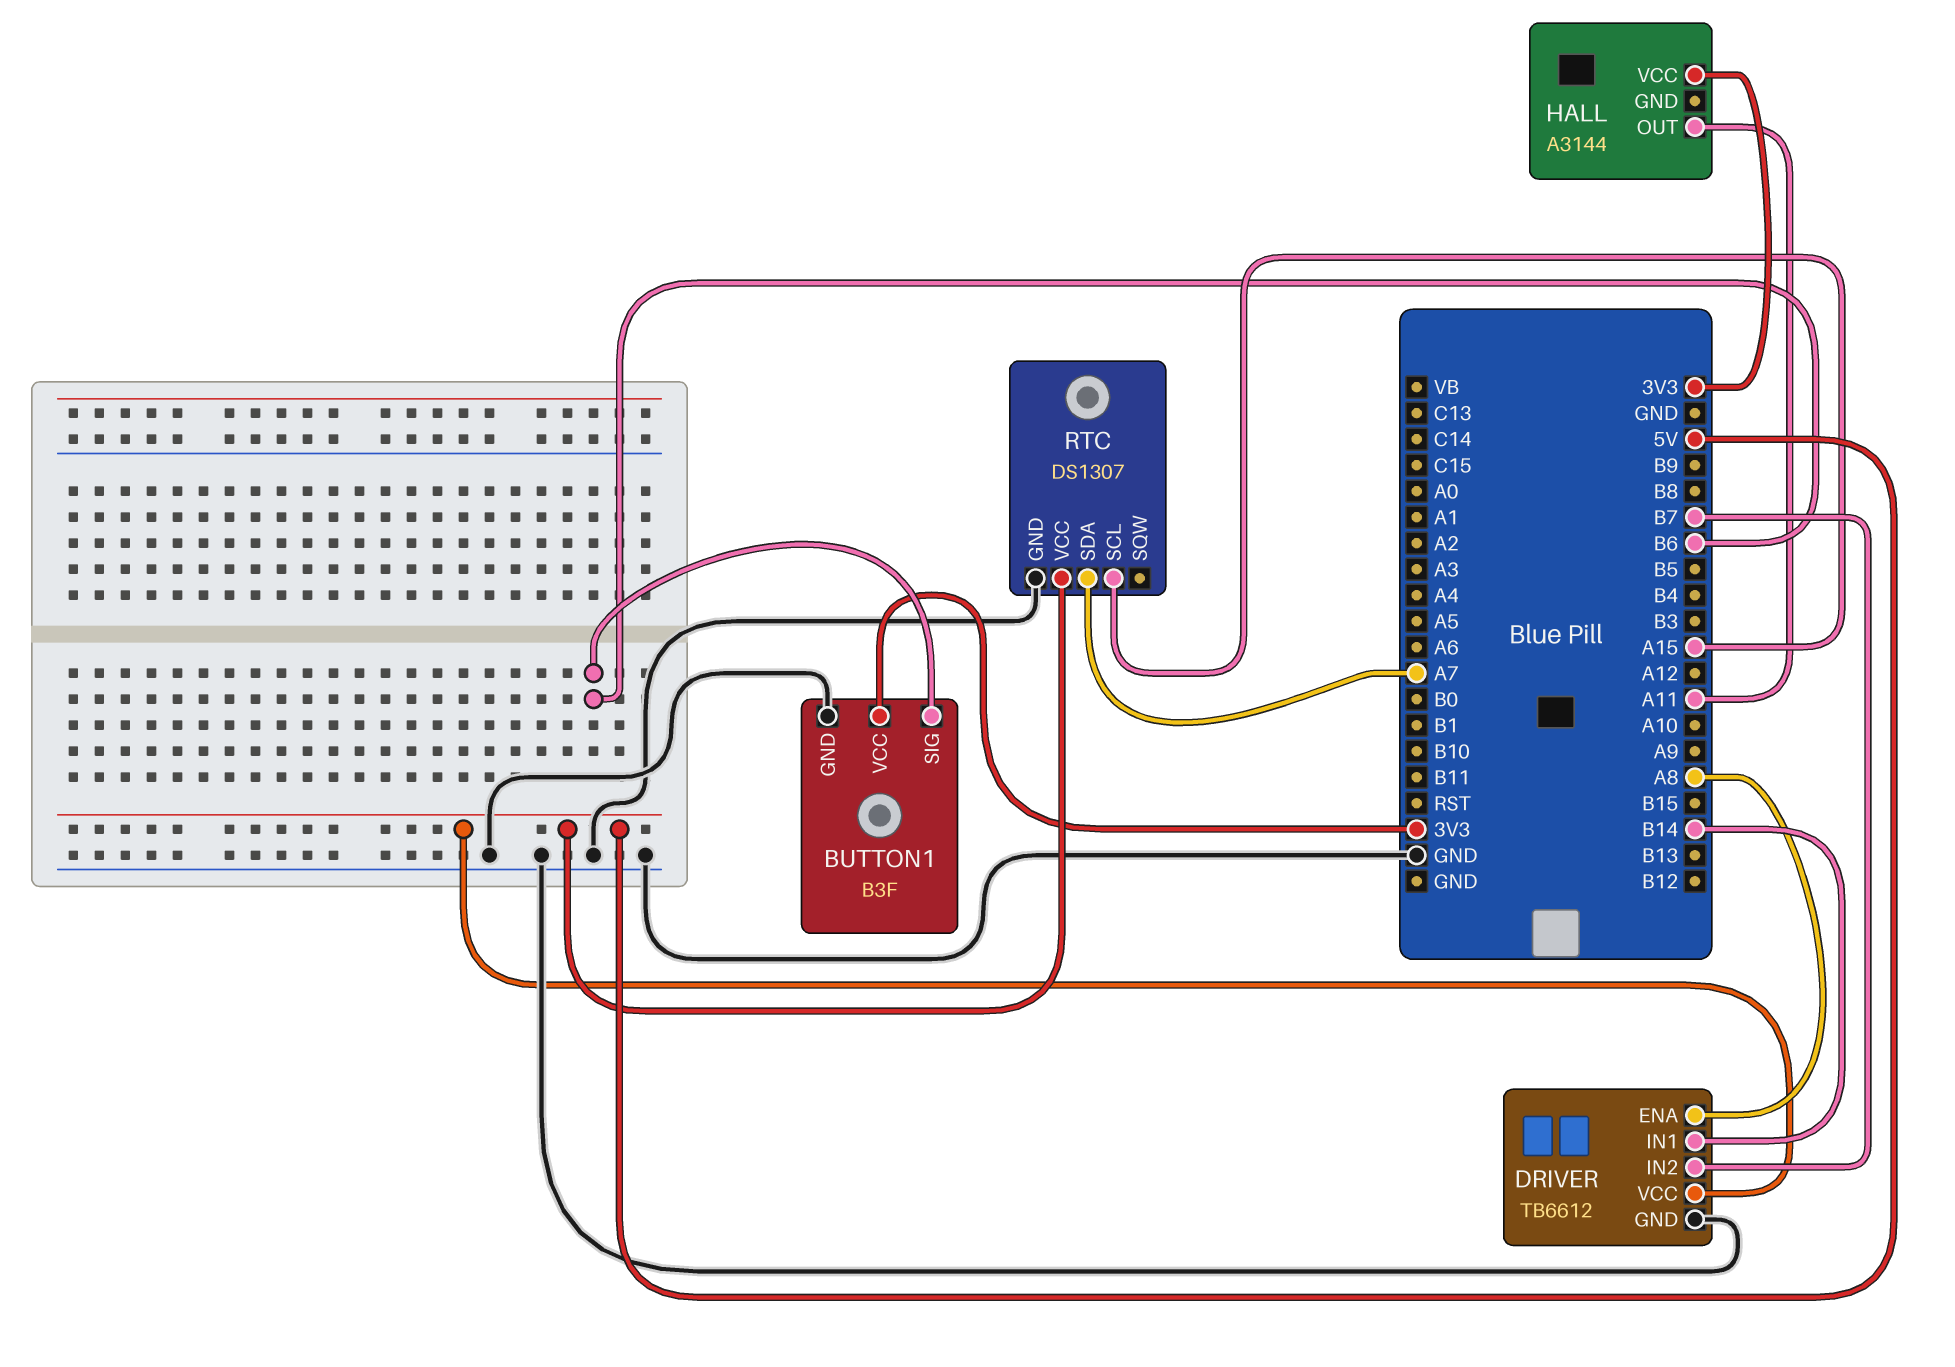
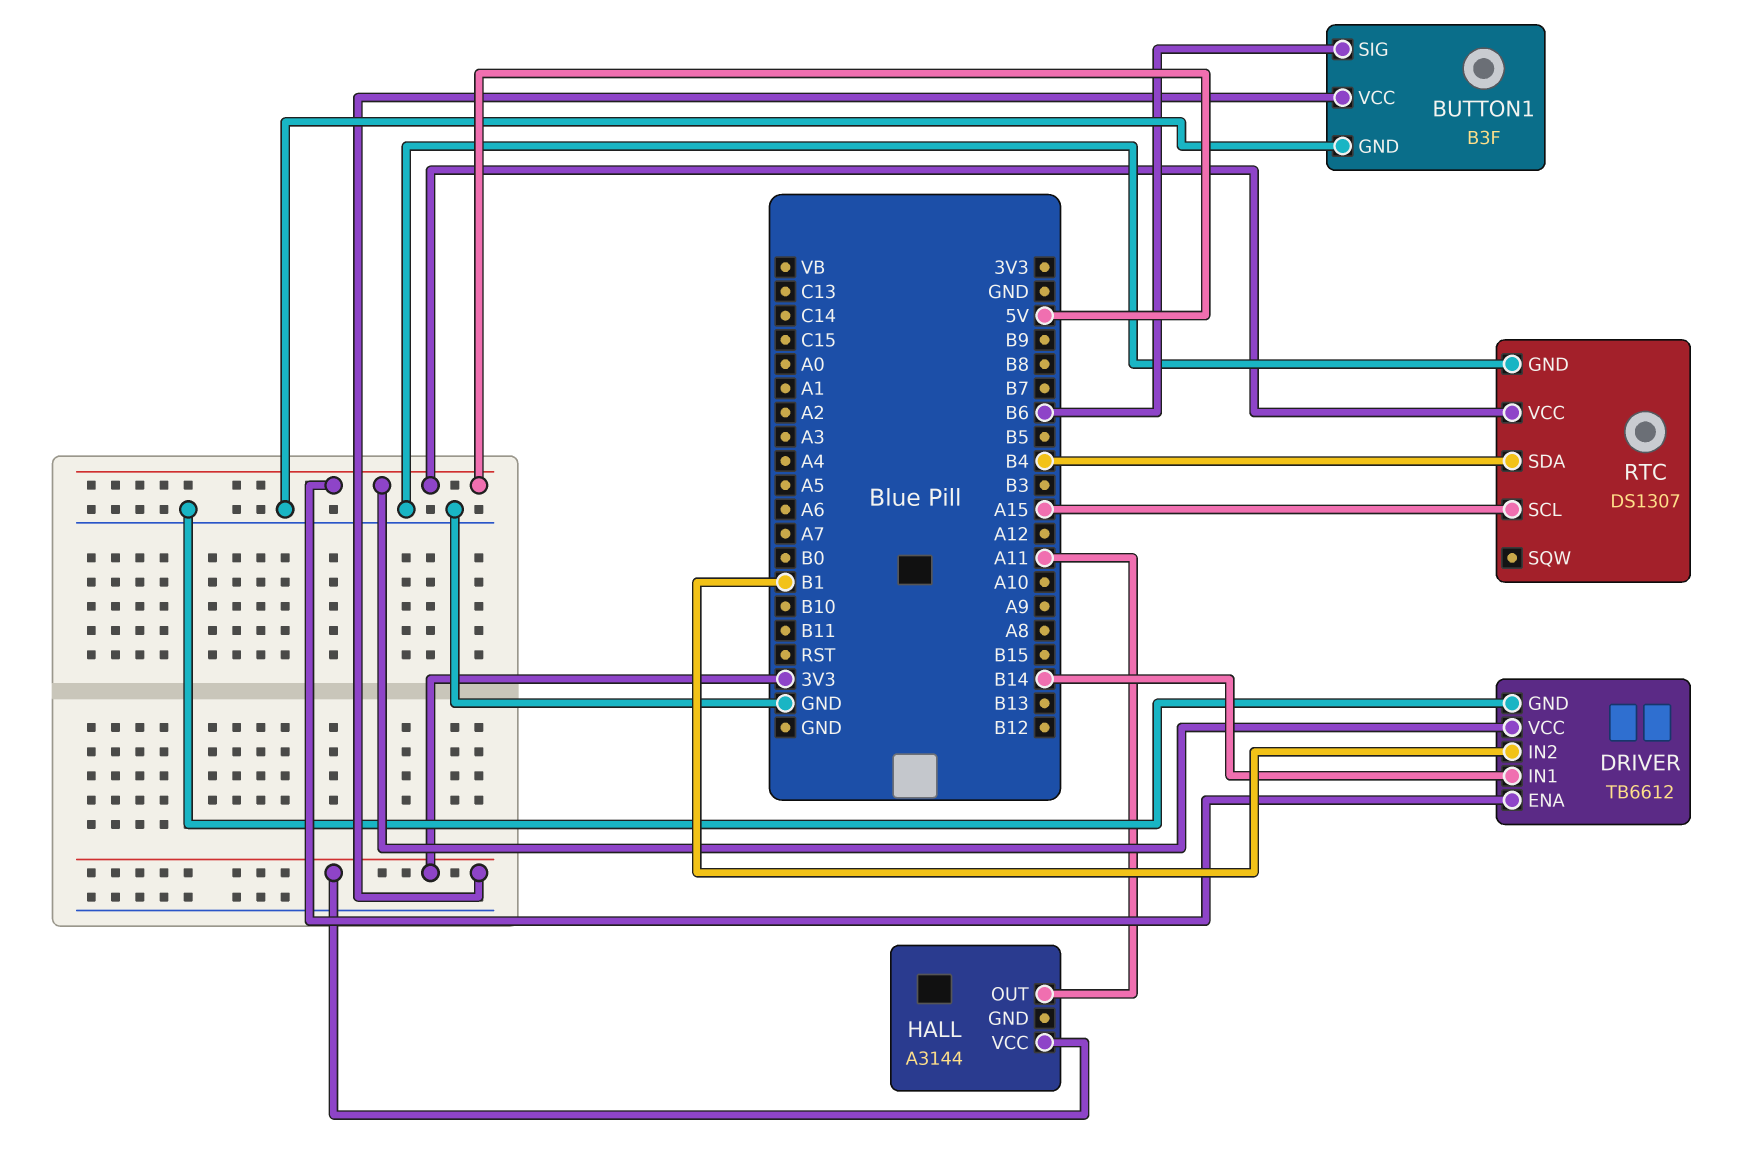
DRIVER pin ENA: A8 -> 5V
DRIVER pin IN2: B7 -> B1
RTC pin SDA: A7 -> B4

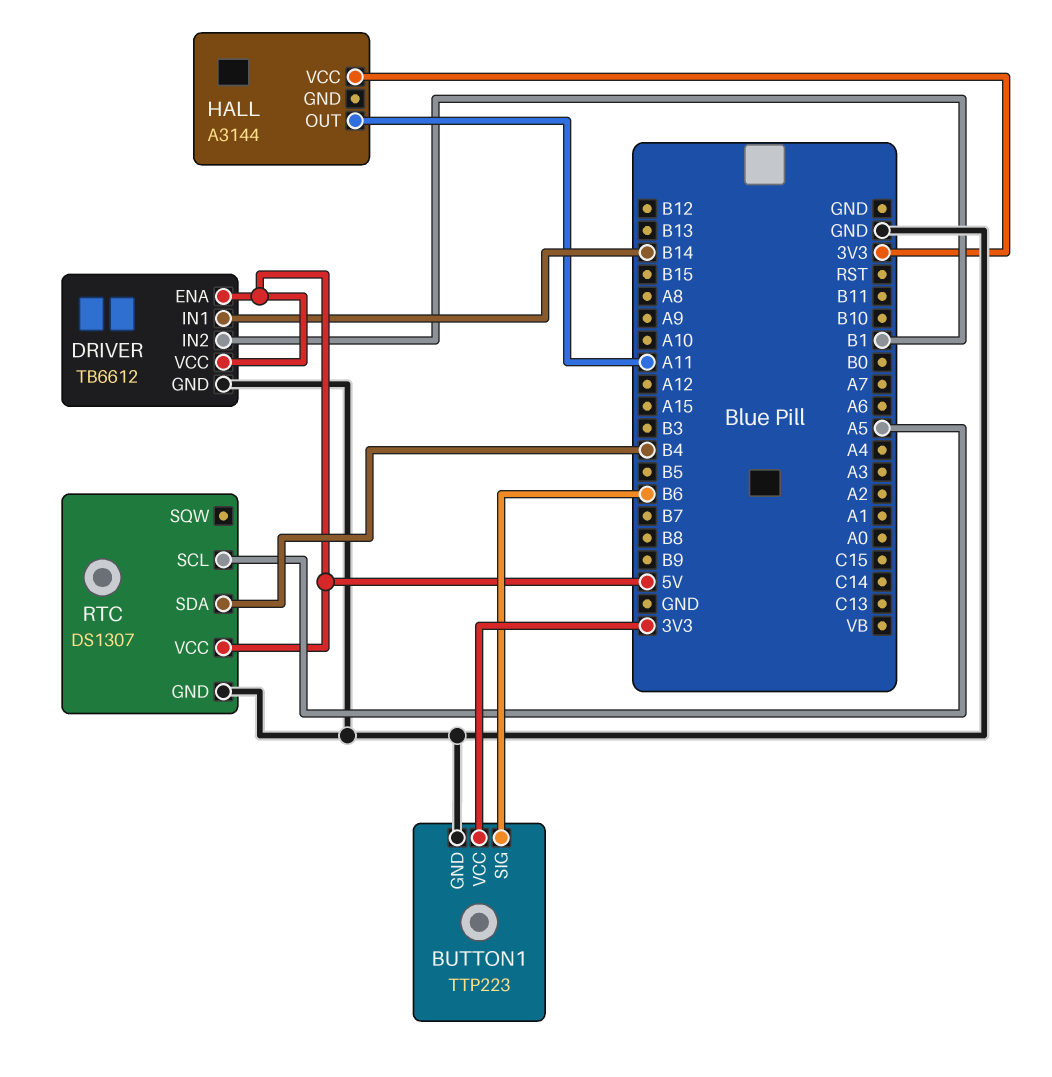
BUTTON1: B3F -> TTP223
RTC pin SCL: A15 -> A5

